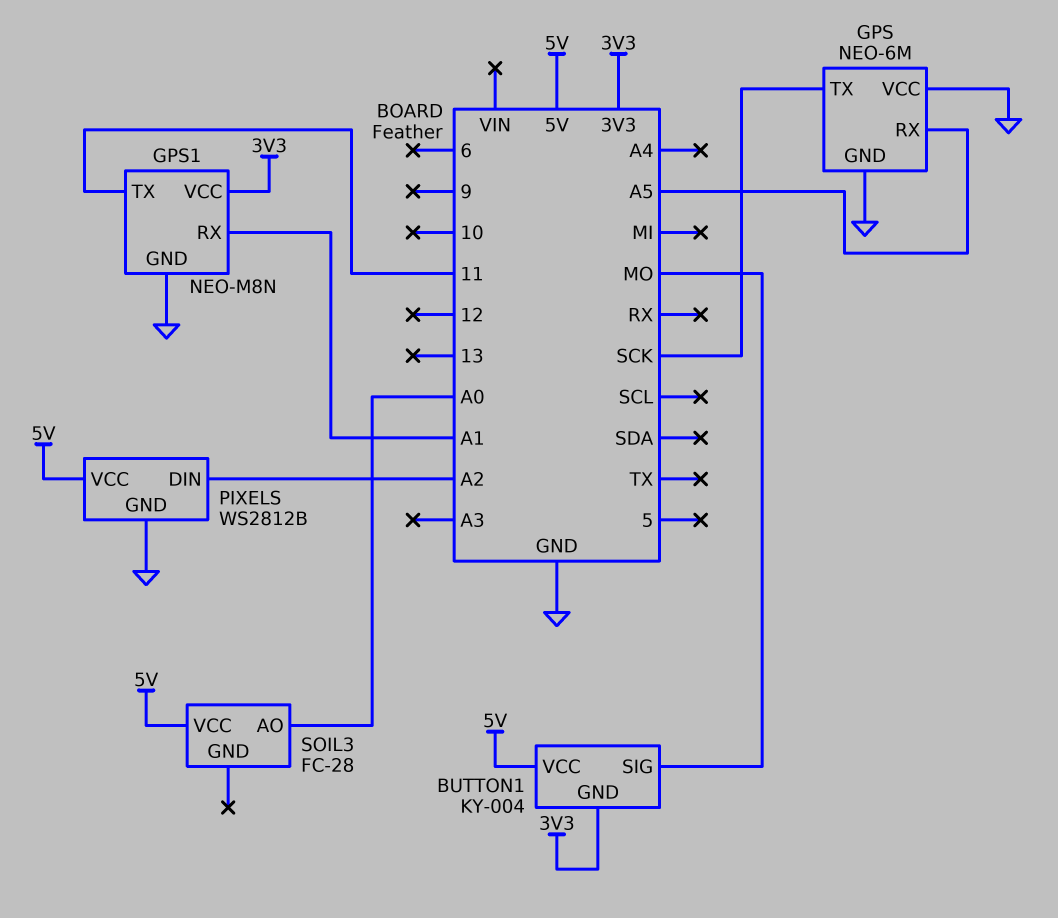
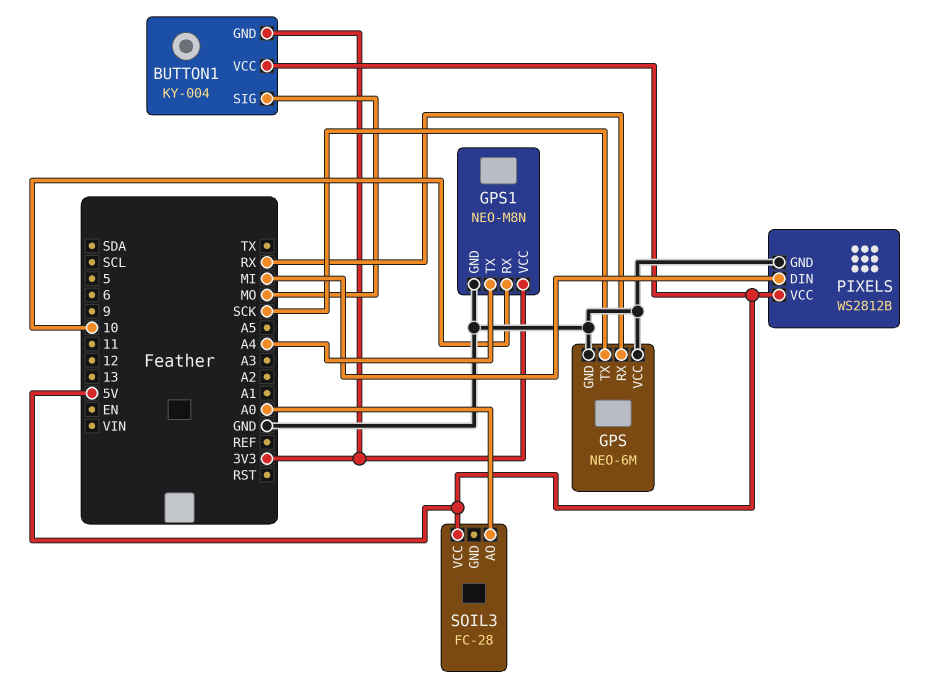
GPS pin RX: A5 -> RX
GPS1 pin RX: A1 -> 10
GPS1 pin TX: 11 -> A4
PIXELS pin DIN: A2 -> MI

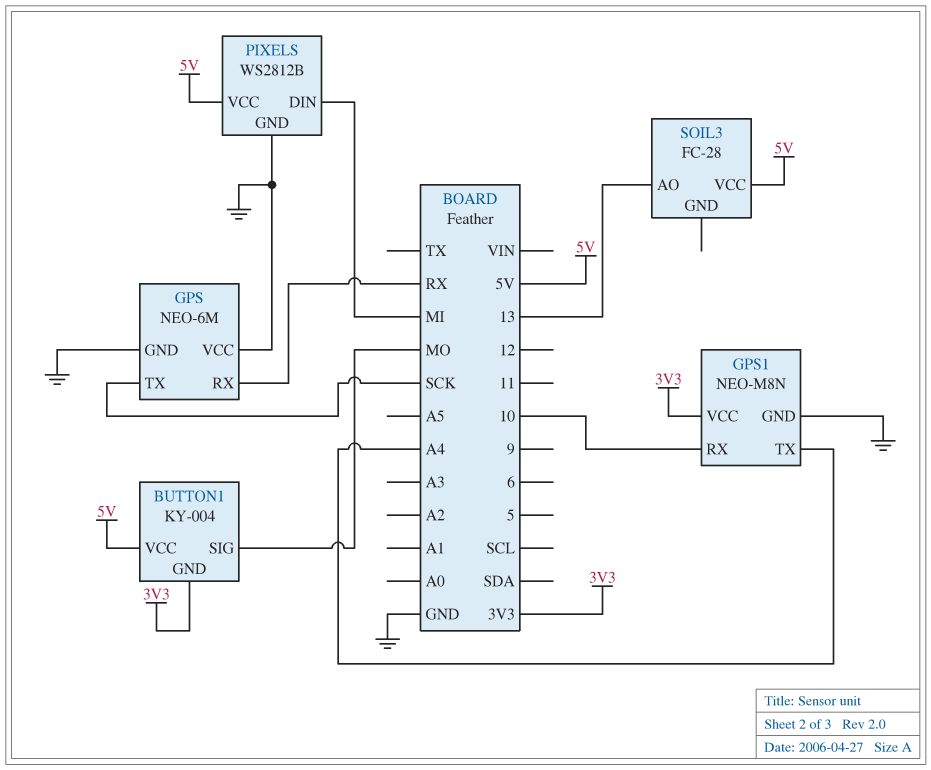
SOIL3 pin AO: A0 -> 13

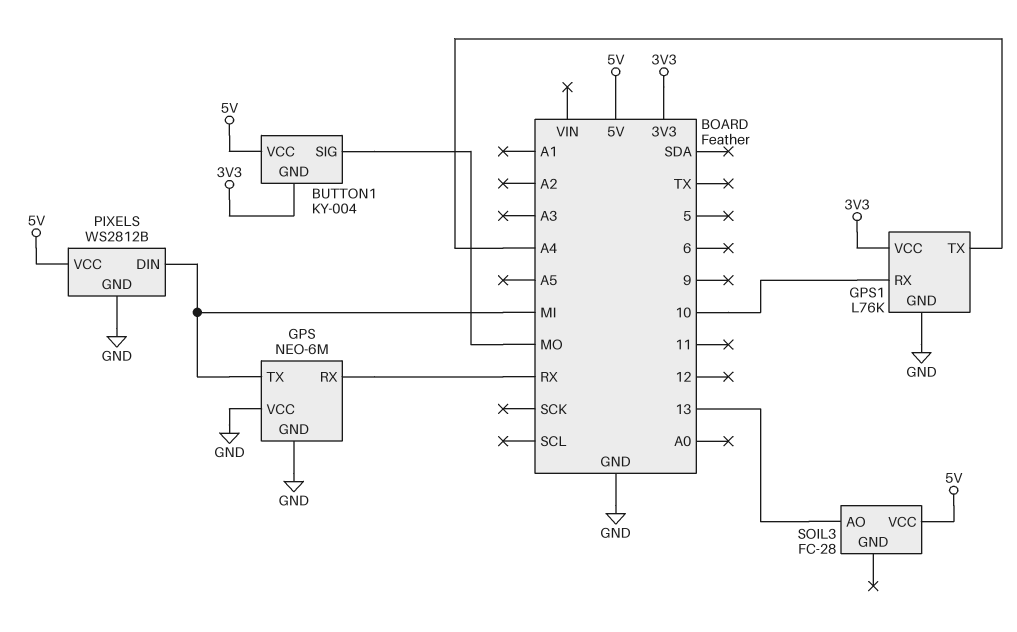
GPS pin TX: SCK -> MI
GPS1: NEO-M8N -> L76K

